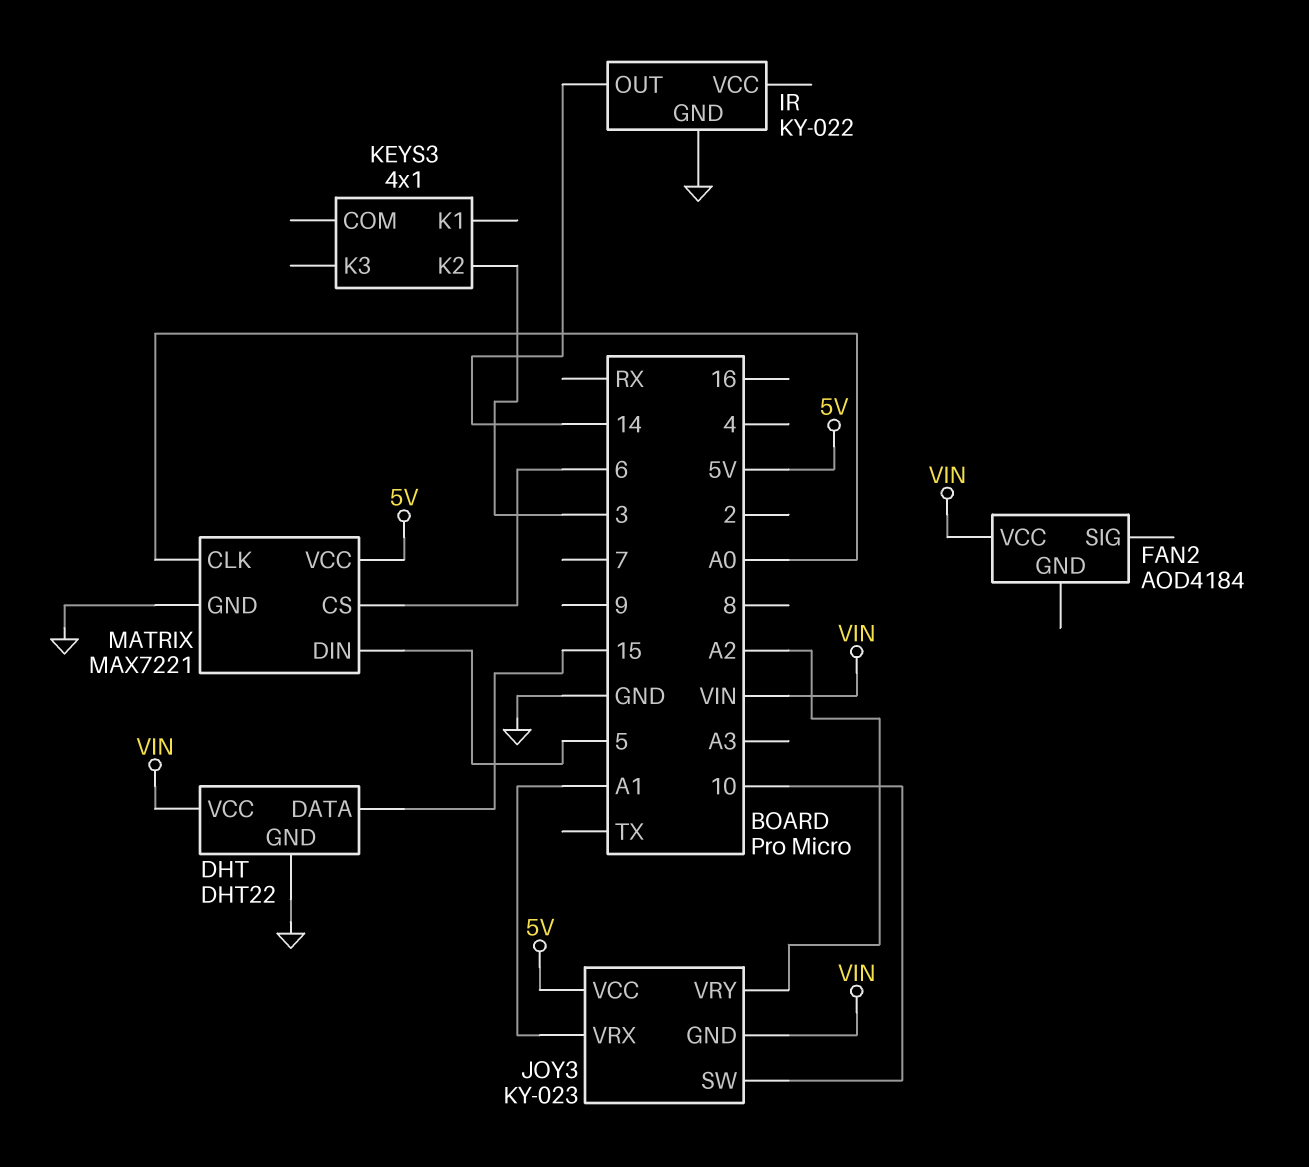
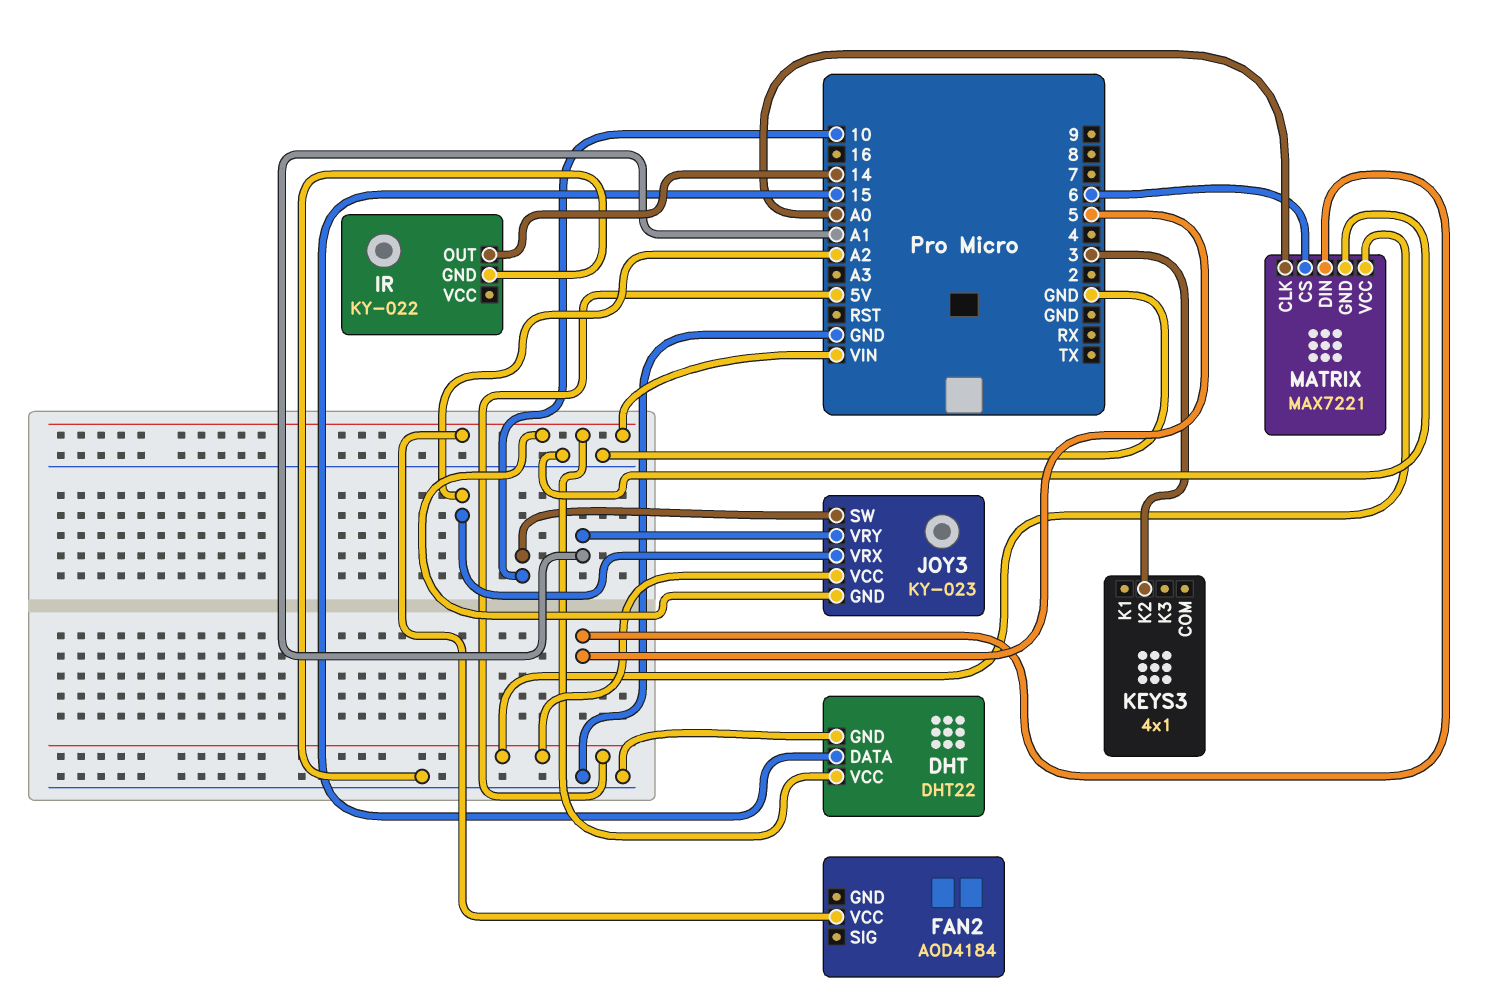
JOY3 pin VRX: A1 -> A2
JOY3 pin VRY: A2 -> A1

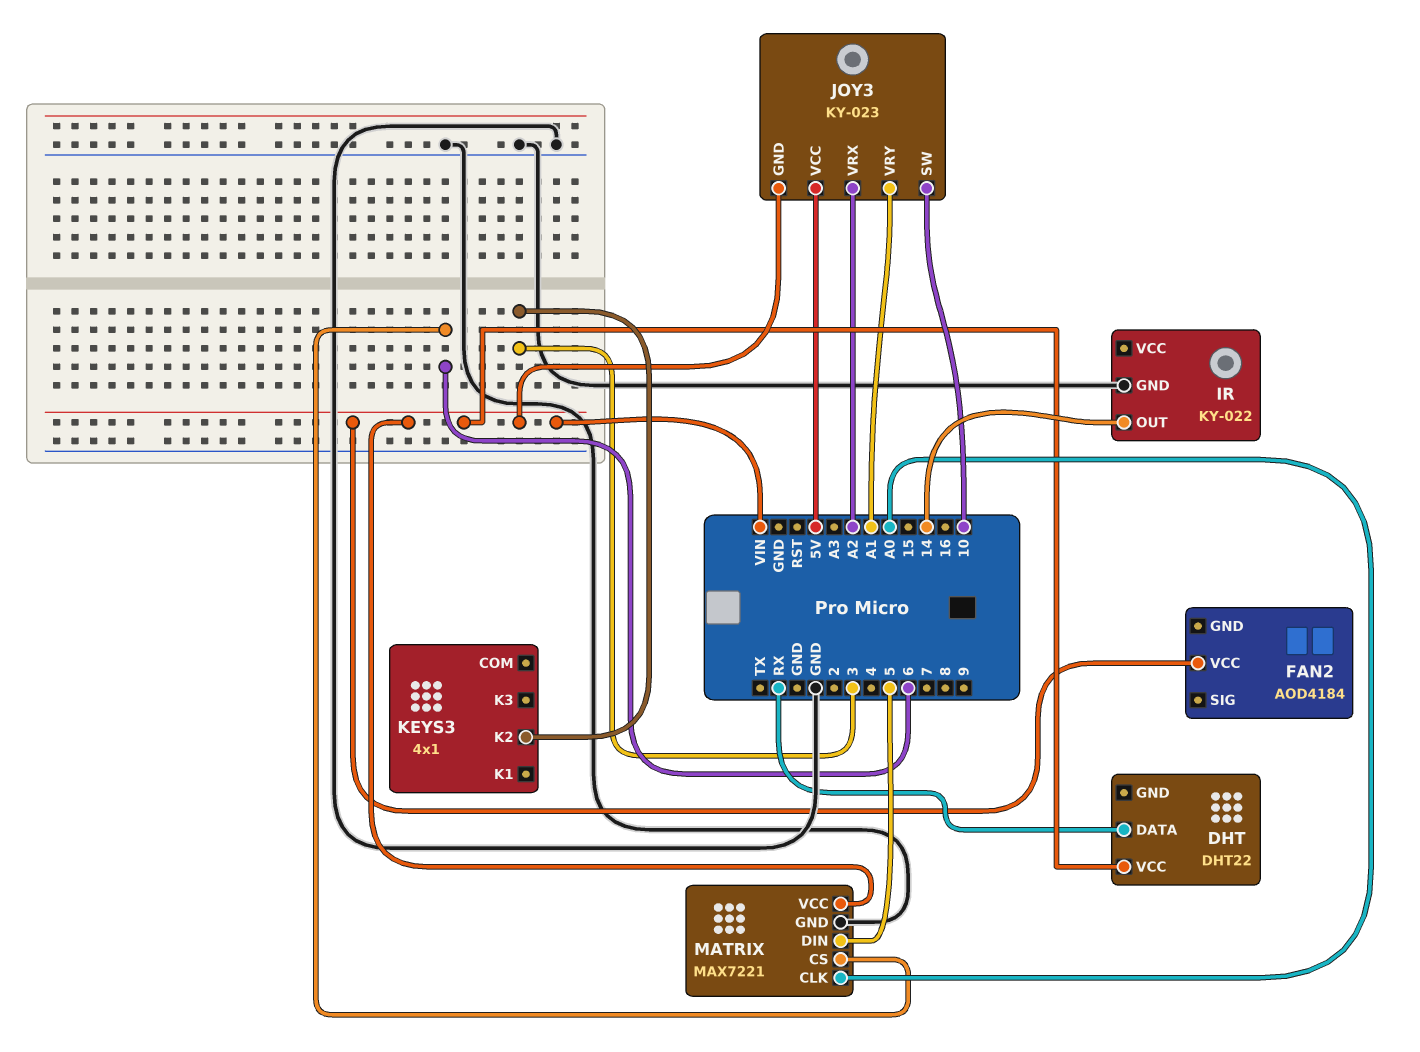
DHT pin DATA: 15 -> RX
DHT pin GND: GND -> none
MATRIX pin VCC: 5V -> VIN

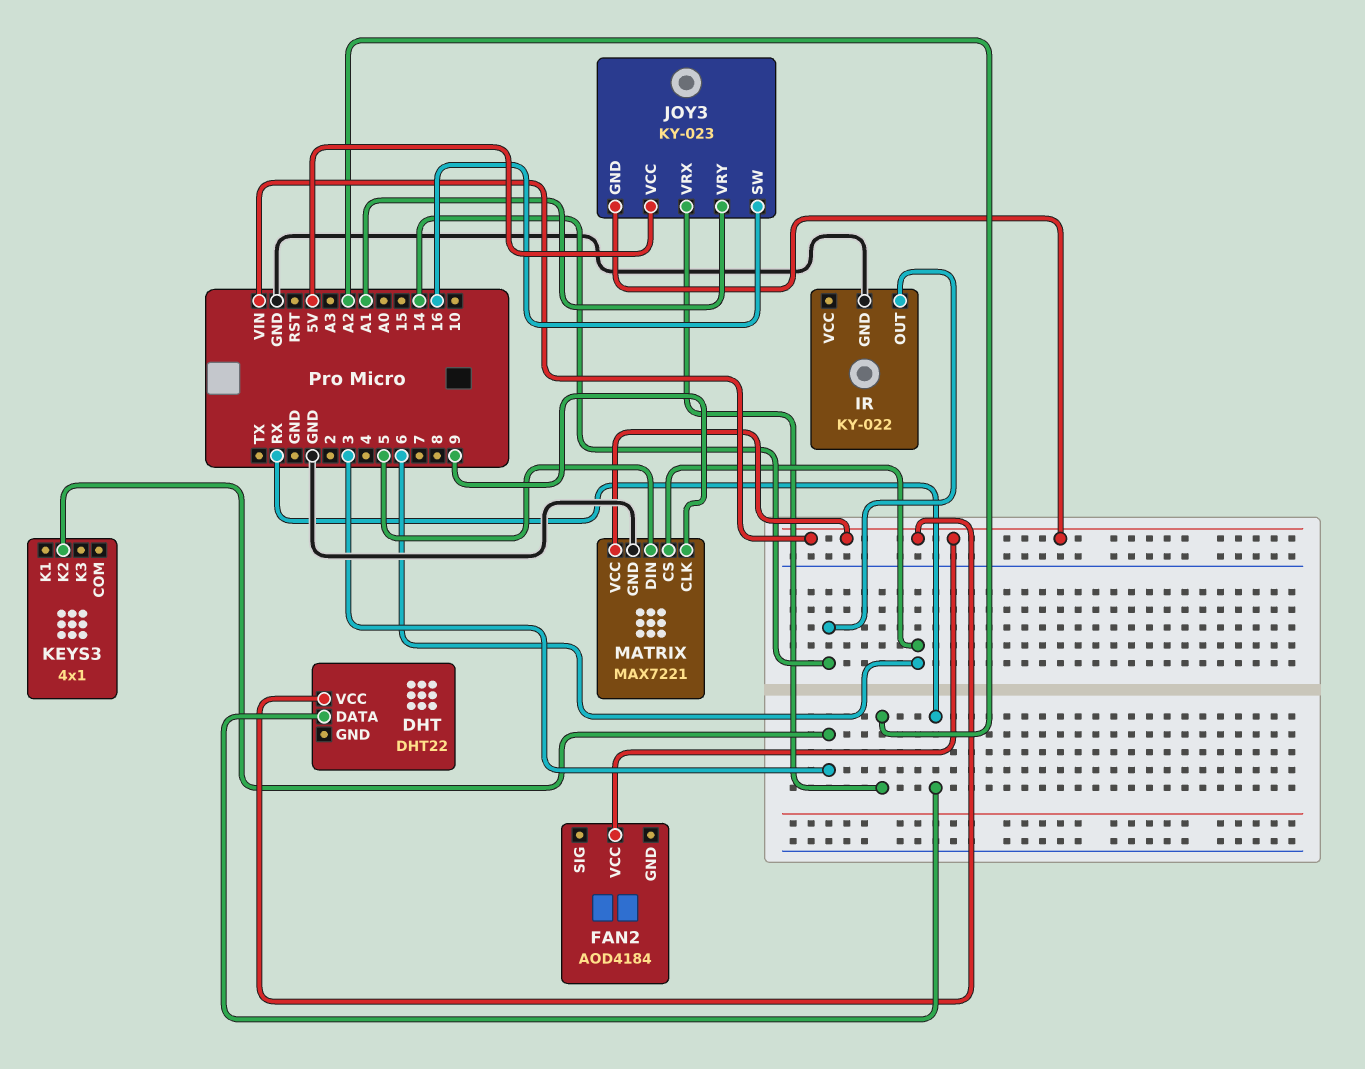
JOY3 pin SW: 10 -> 16
MATRIX pin CLK: A0 -> 9

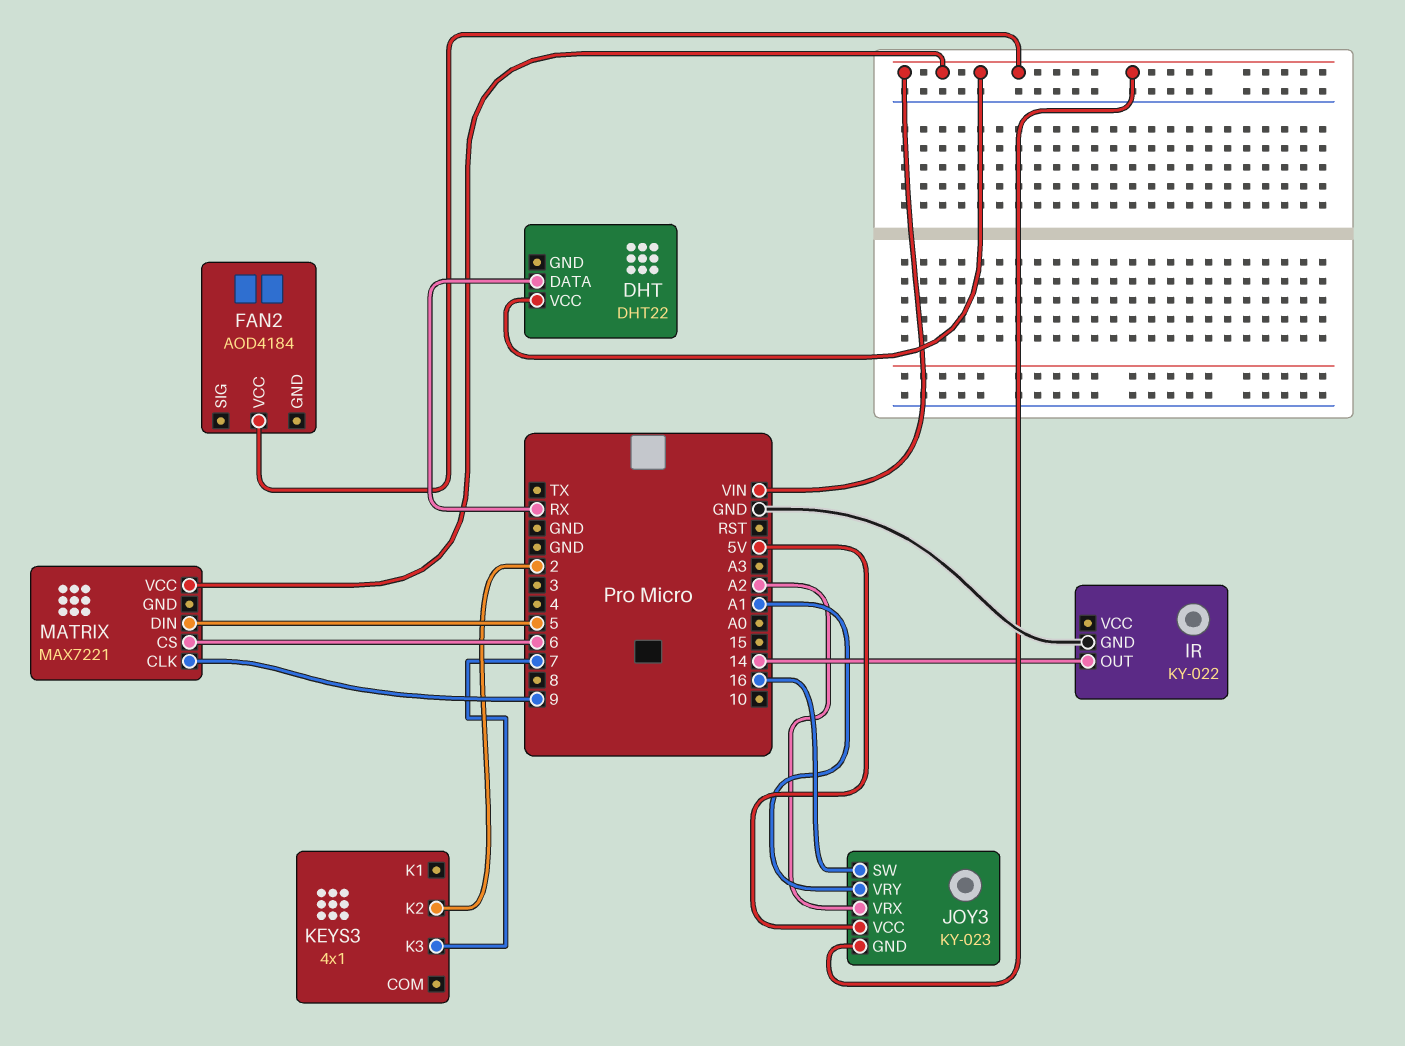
KEYS3 pin K2: 3 -> 2
KEYS3 pin K3: none -> 7
MATRIX pin GND: GND -> none

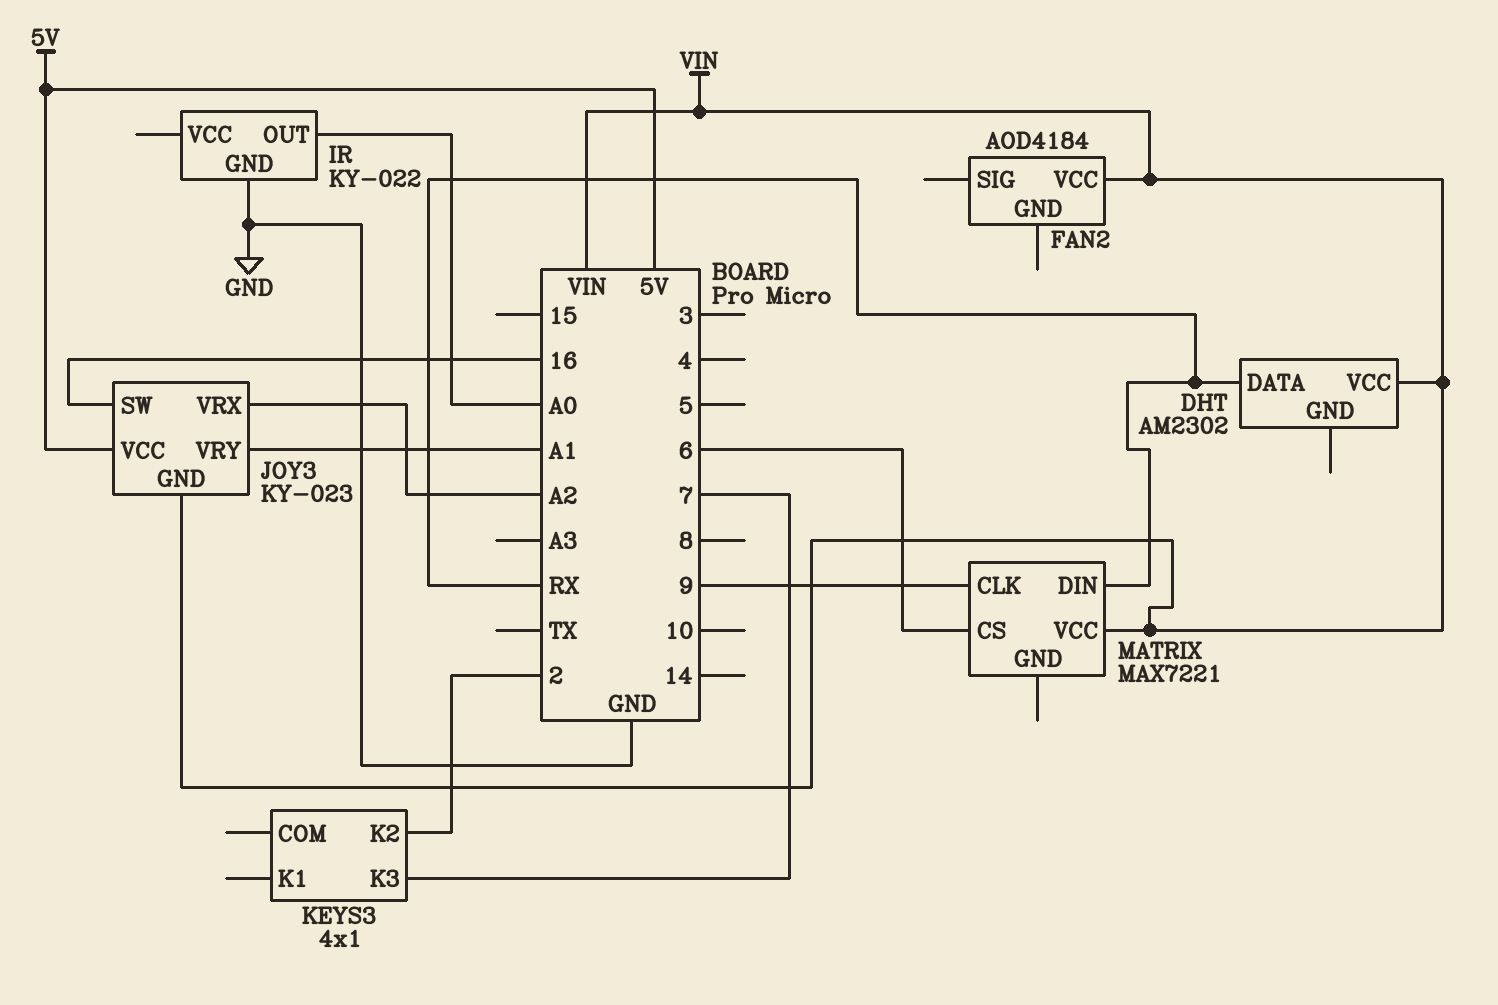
DHT: DHT22 -> AM2302
IR pin OUT: 14 -> A0
MATRIX pin DIN: 5 -> RX

